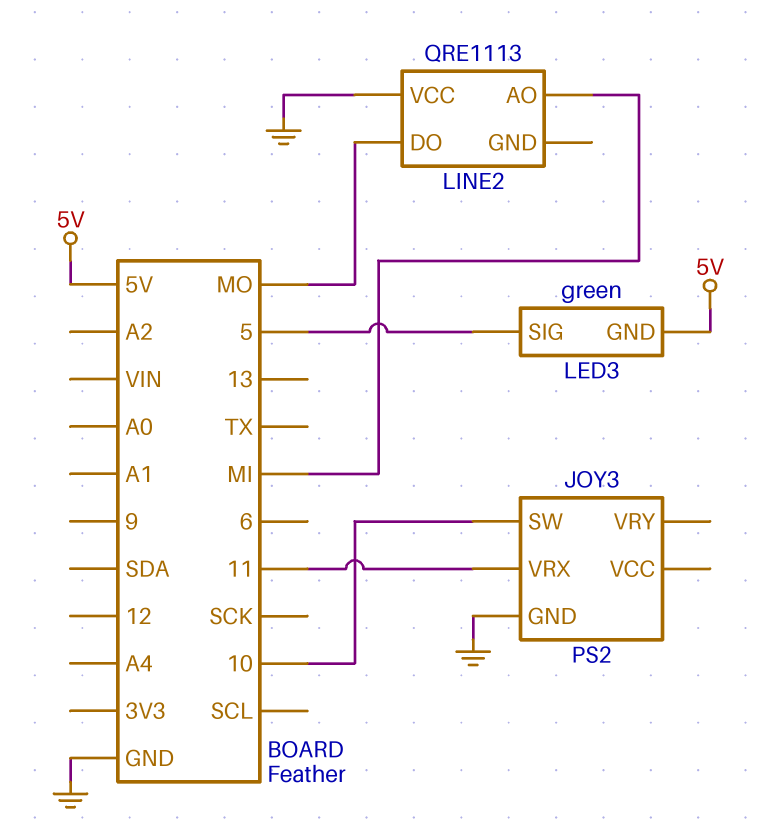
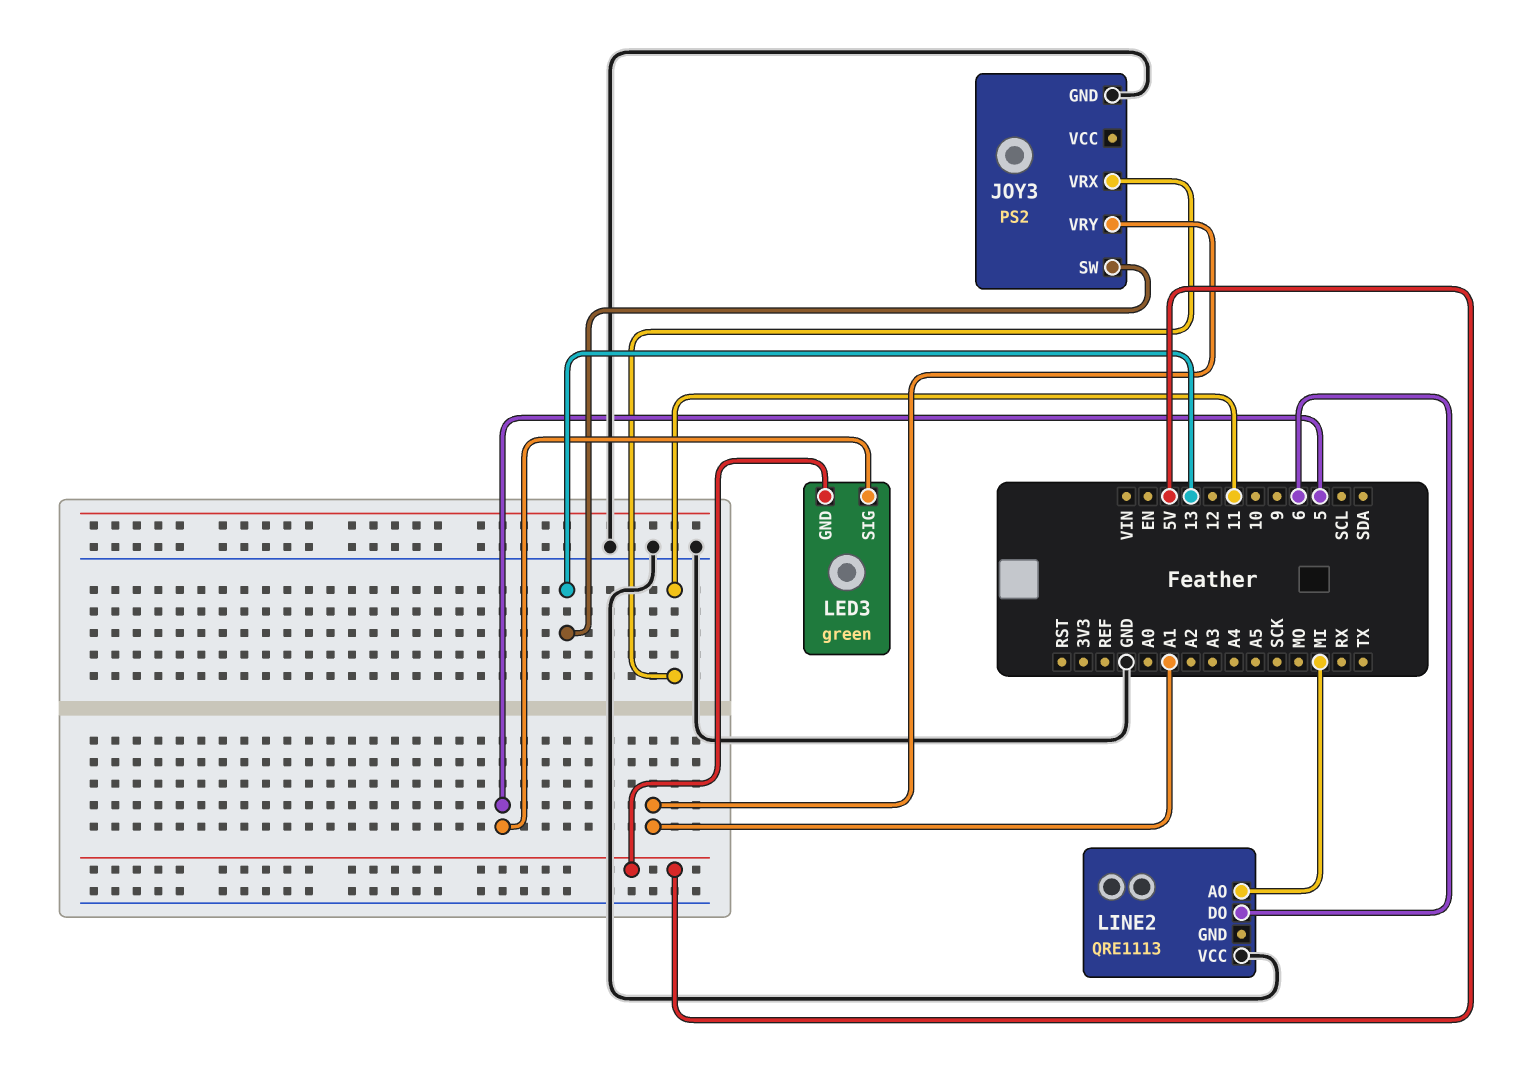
JOY3 pin SW: 10 -> 13
JOY3 pin VRY: none -> A1
LINE2 pin DO: MO -> 6

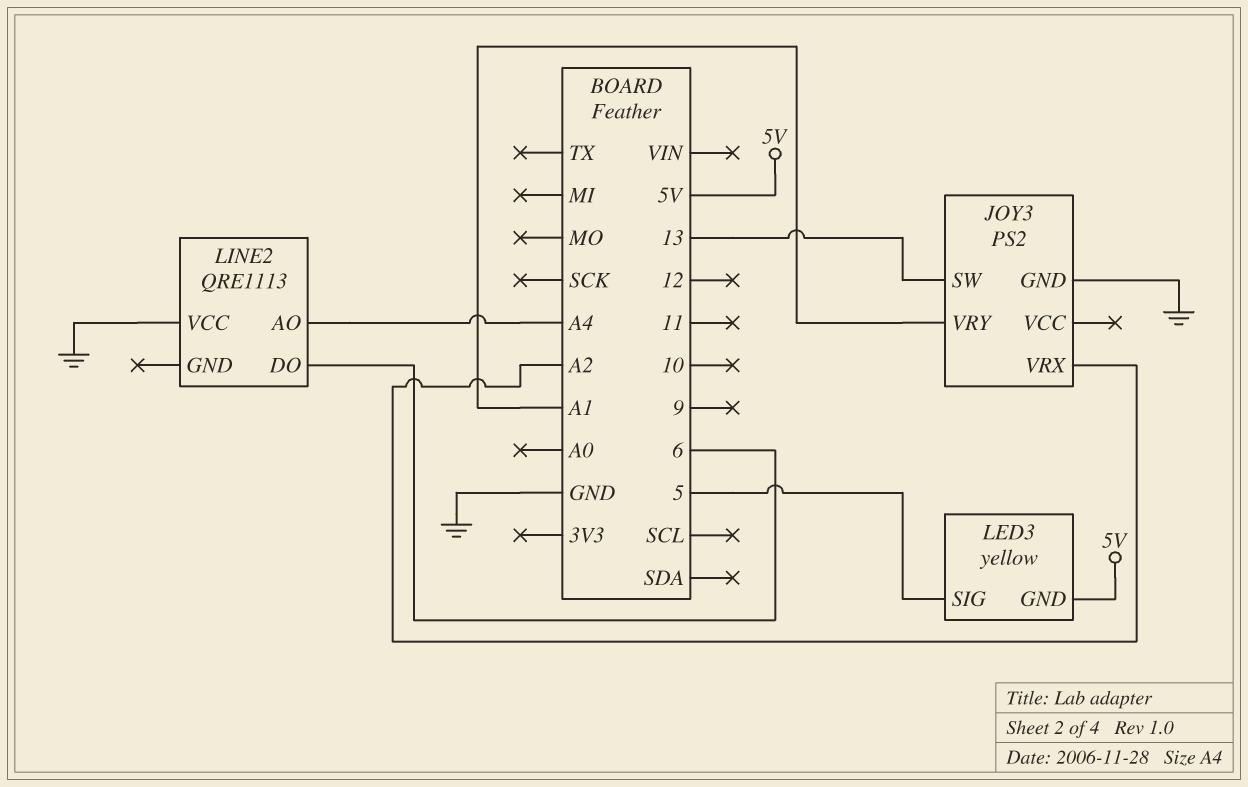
JOY3 pin VRX: 11 -> A2
LED3: green -> yellow
LINE2 pin AO: MI -> A4

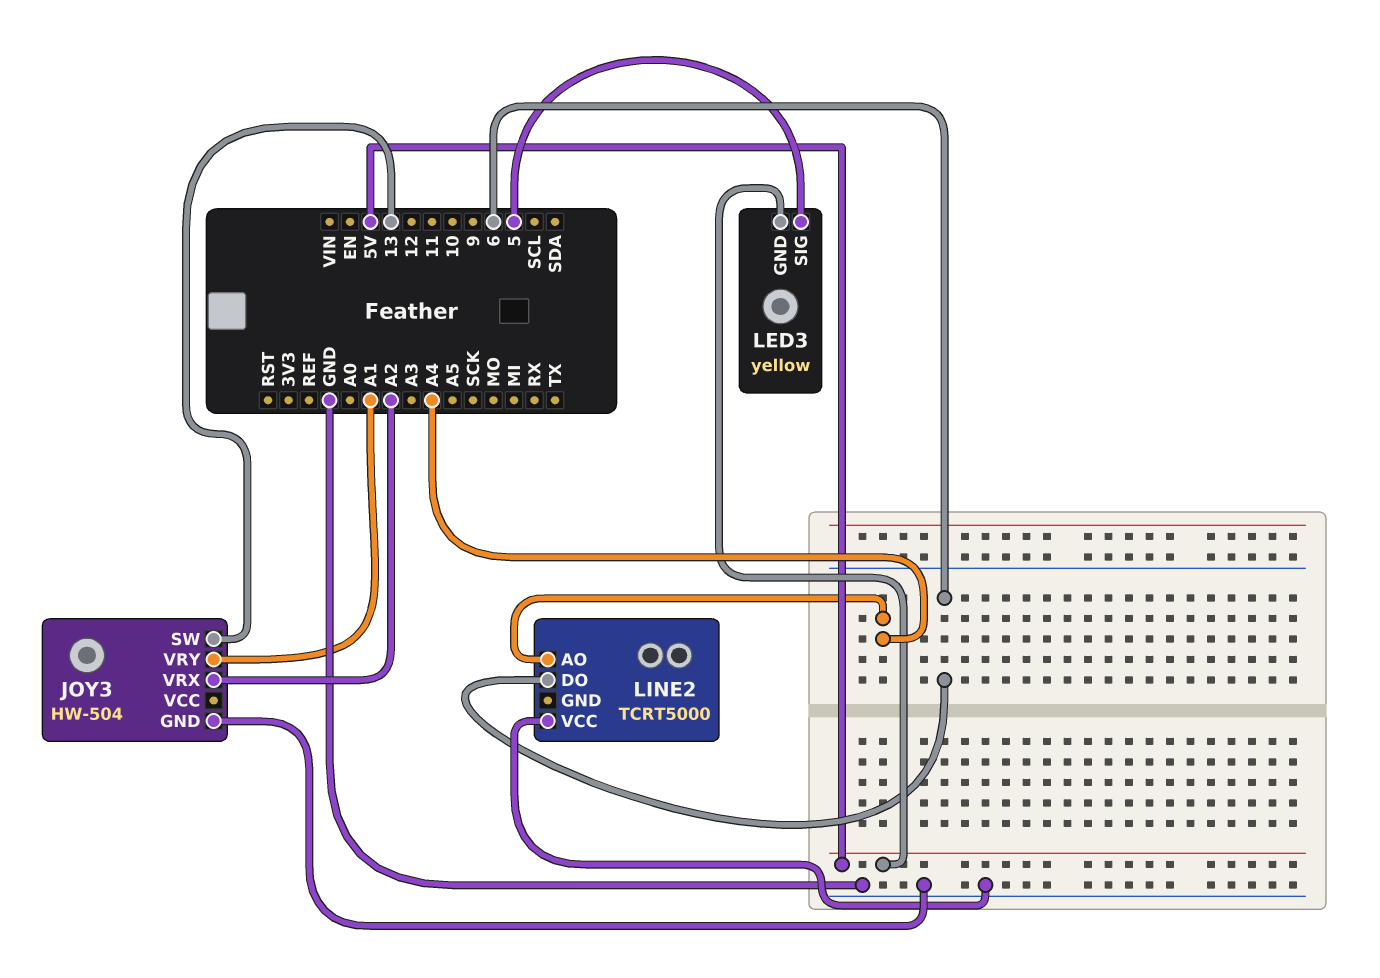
JOY3: PS2 -> HW-504
LINE2: QRE1113 -> TCRT5000

